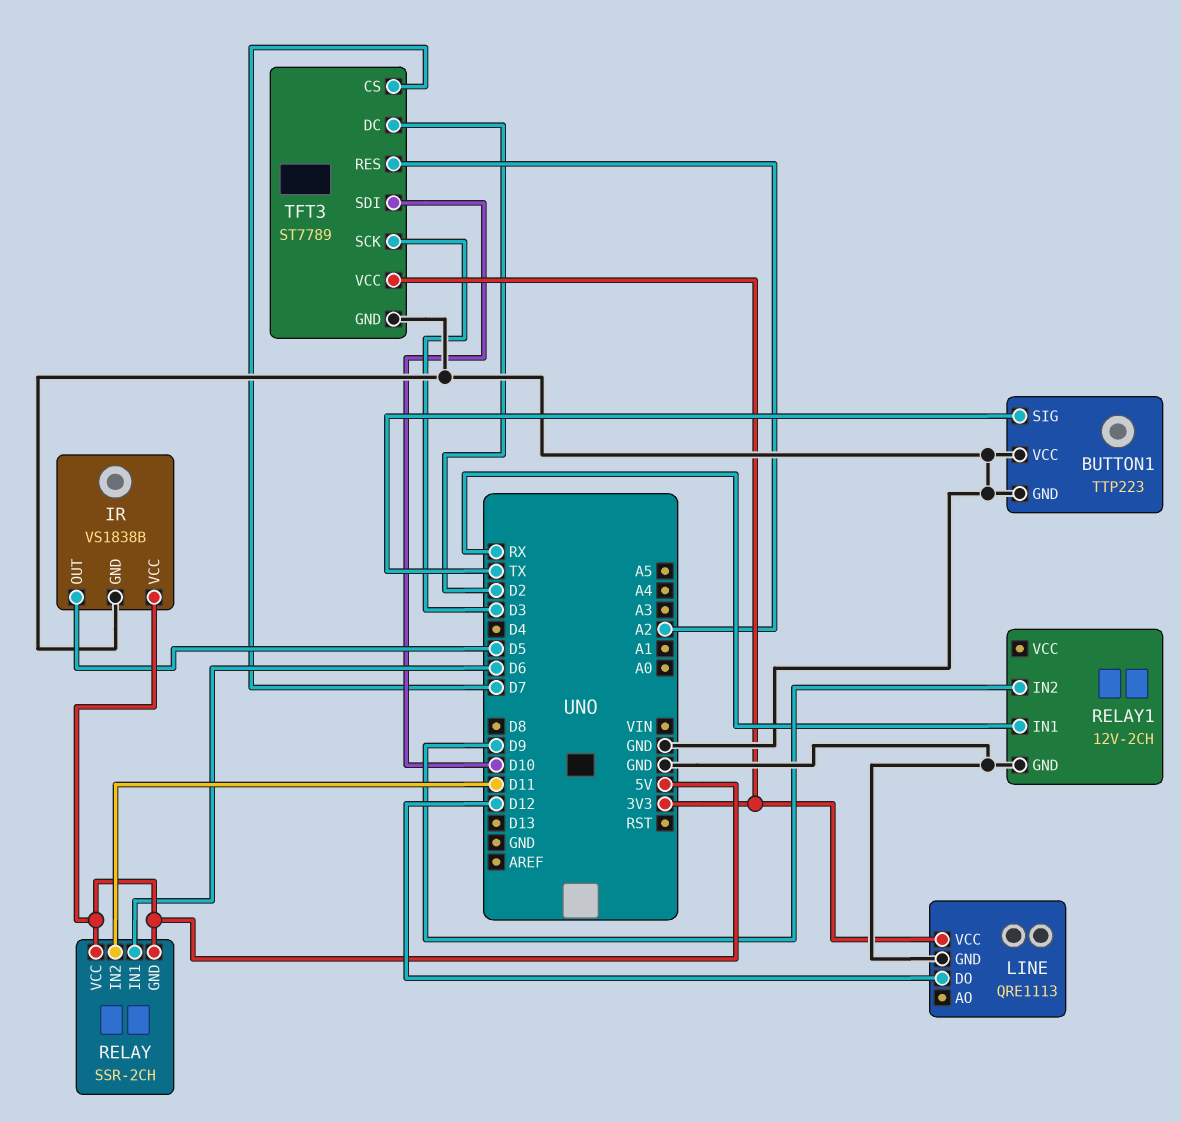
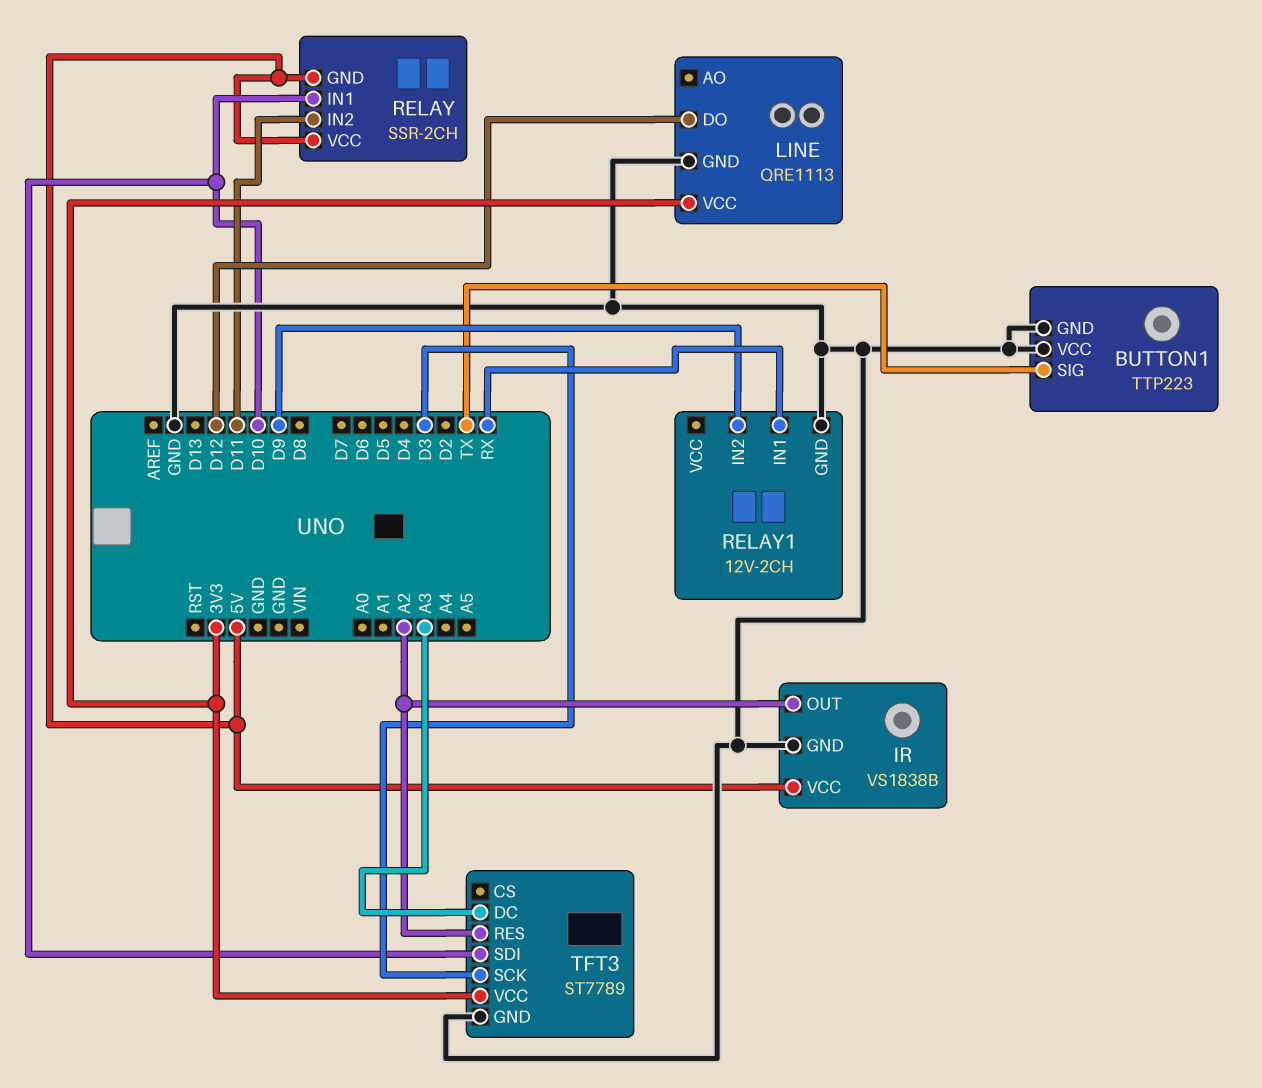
IR pin OUT: D5 -> A2
RELAY pin IN1: D6 -> D10
TFT3 pin CS: D7 -> none
TFT3 pin DC: D2 -> A3

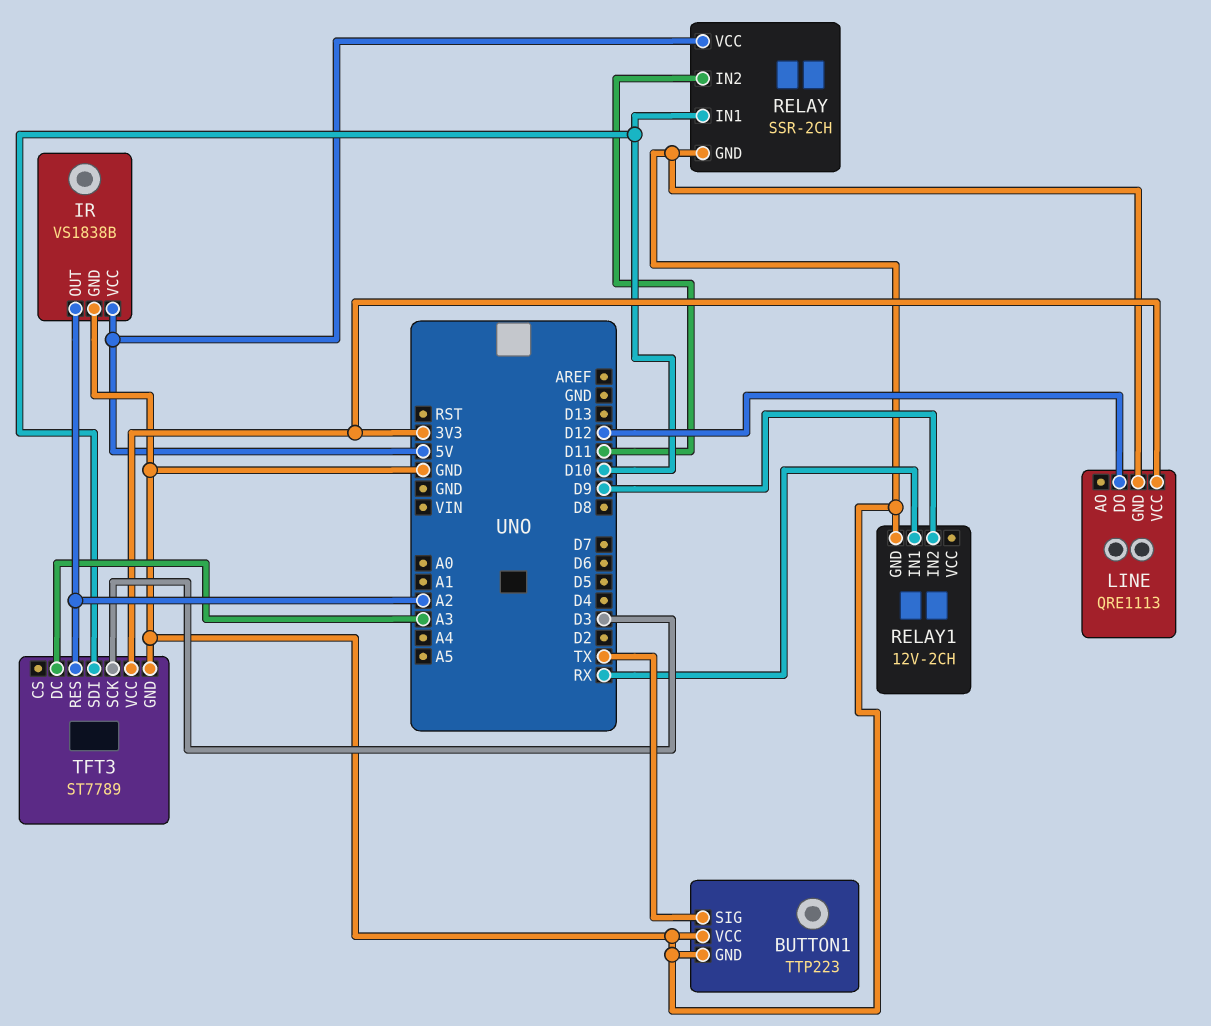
RELAY pin GND: 5V -> GND

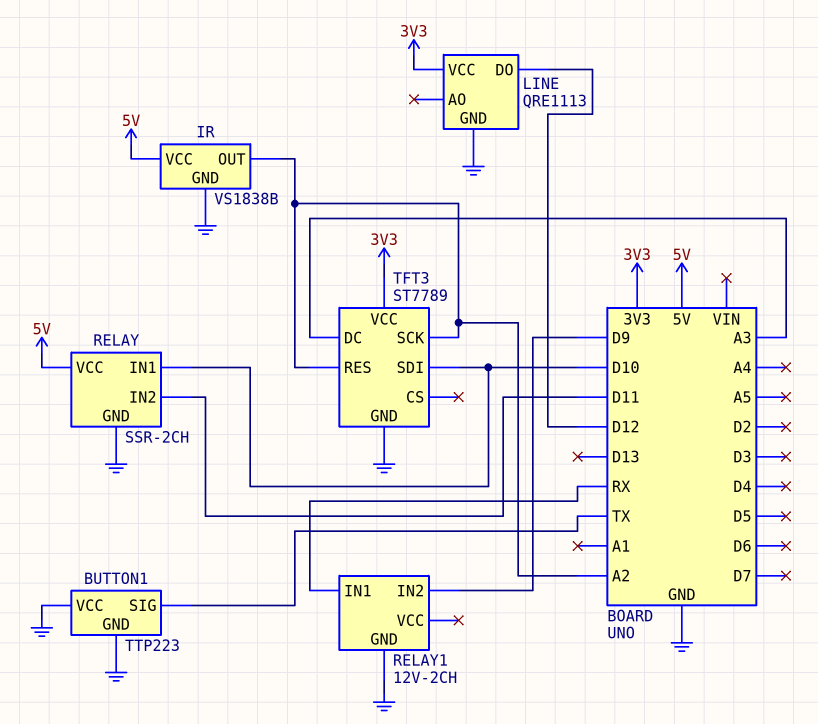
TFT3 pin SCK: D3 -> A2

